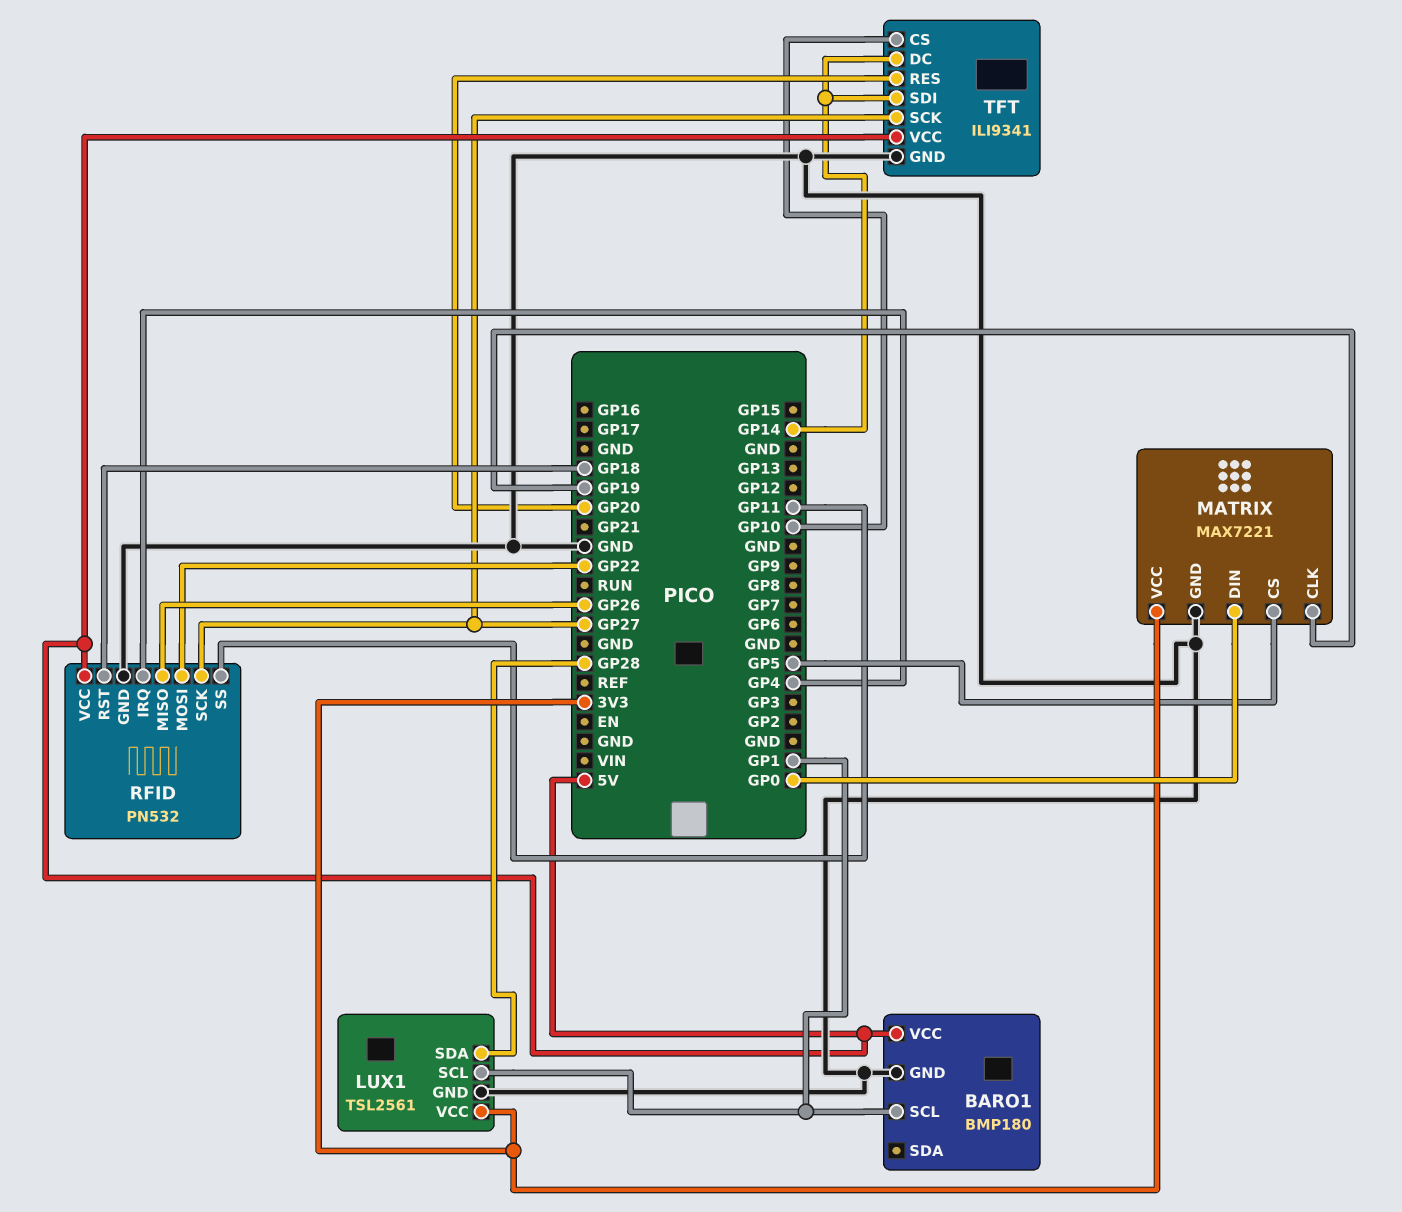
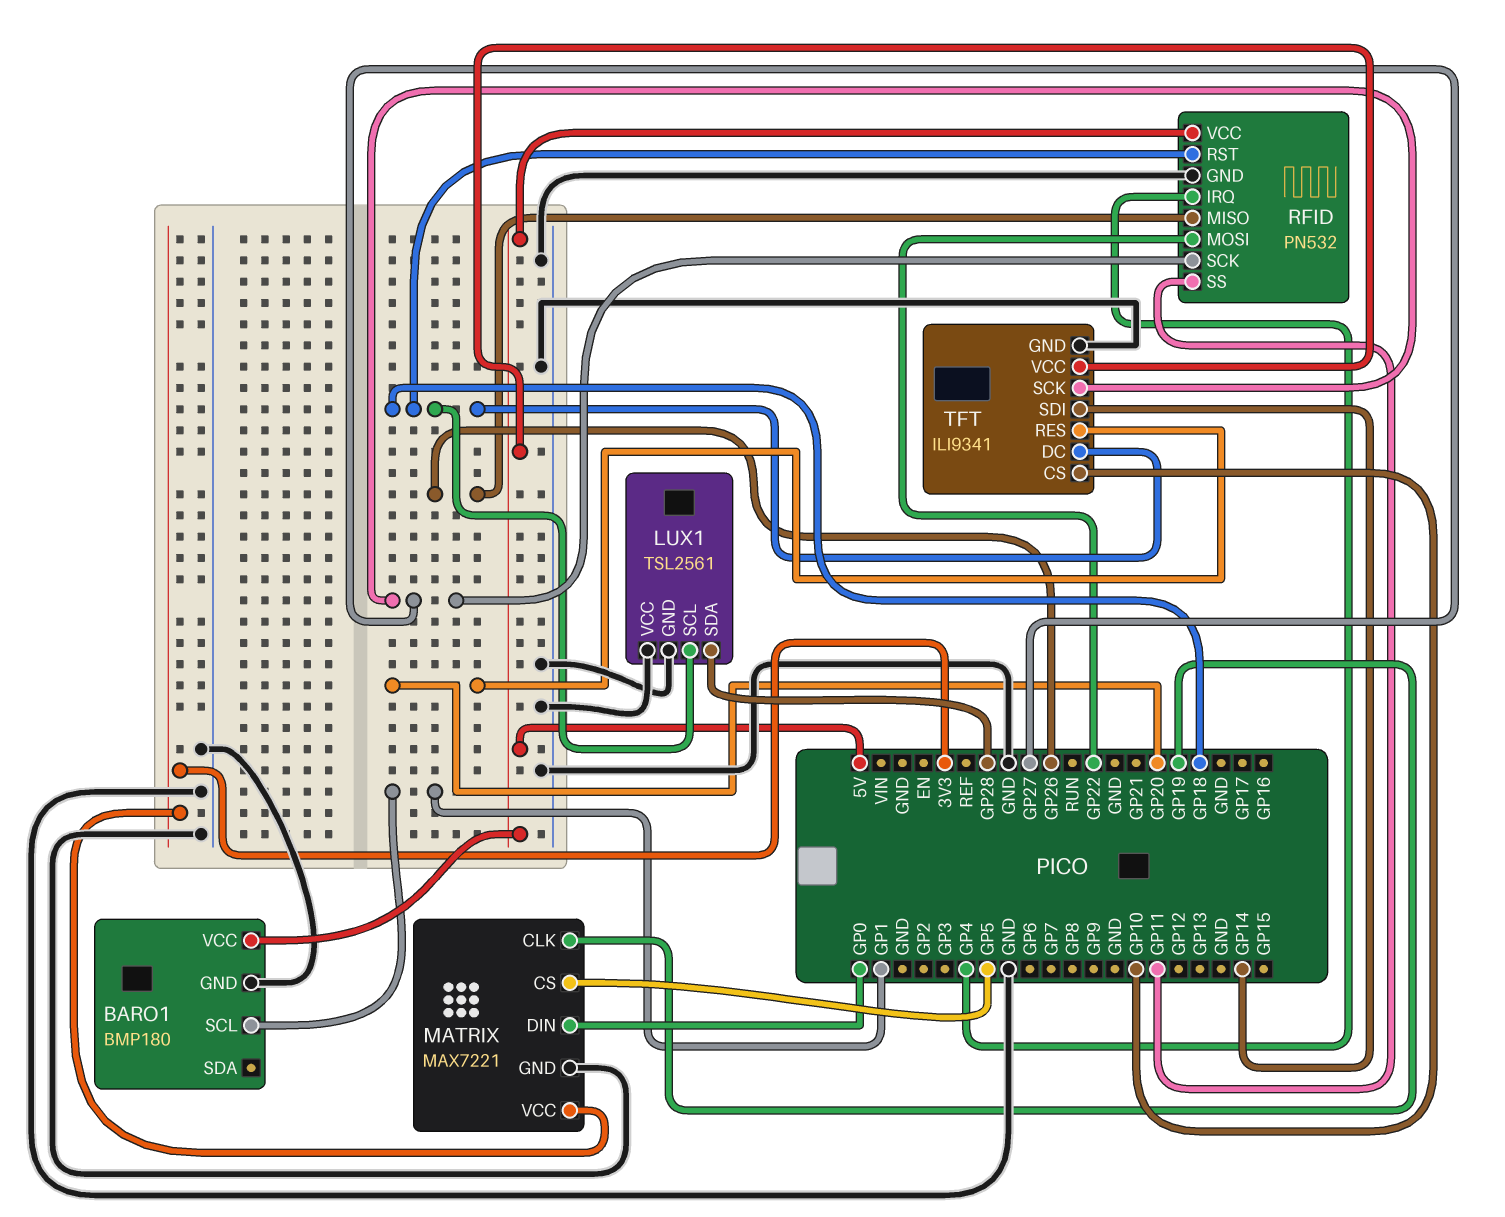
LUX1 pin SCL: GP1 -> GP18
LUX1 pin VCC: 3V3 -> GND
TFT pin DC: GP14 -> GP18

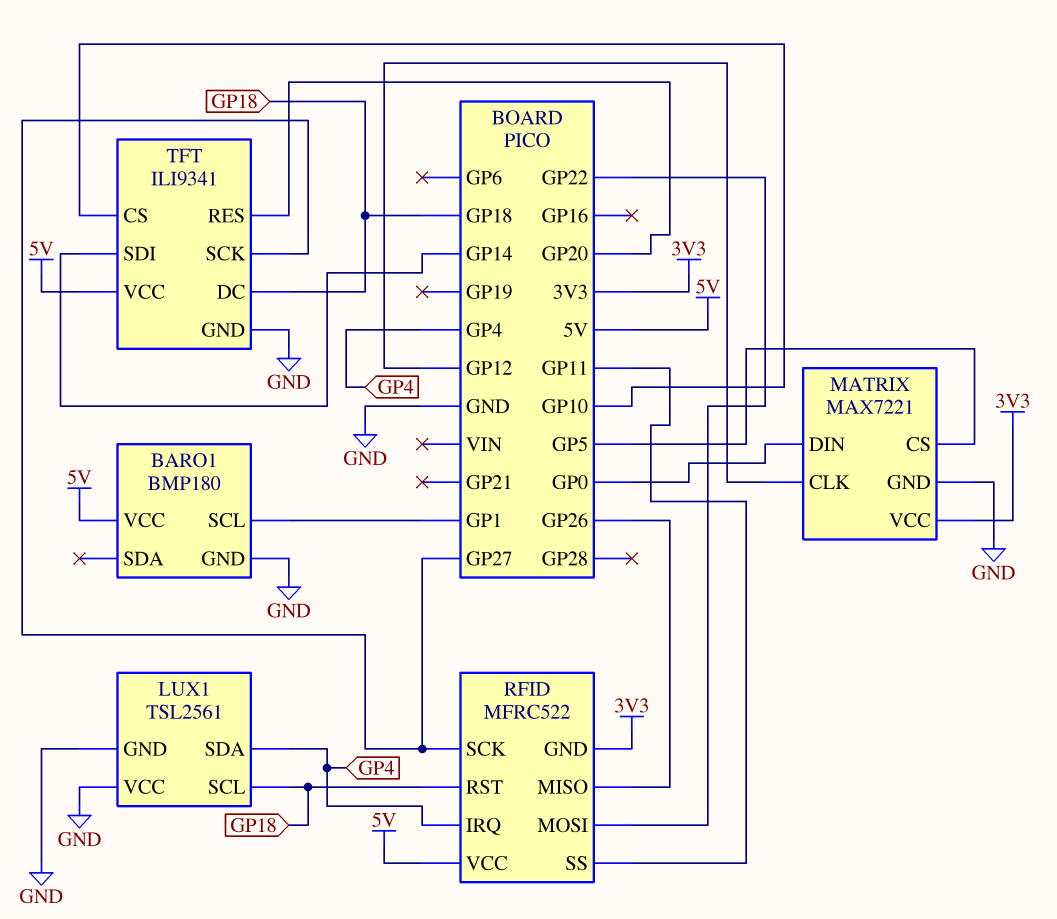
LUX1 pin SDA: GP28 -> GP4
MATRIX pin CLK: GP19 -> GP12
RFID: PN532 -> MFRC522
RFID pin GND: GND -> 3V3

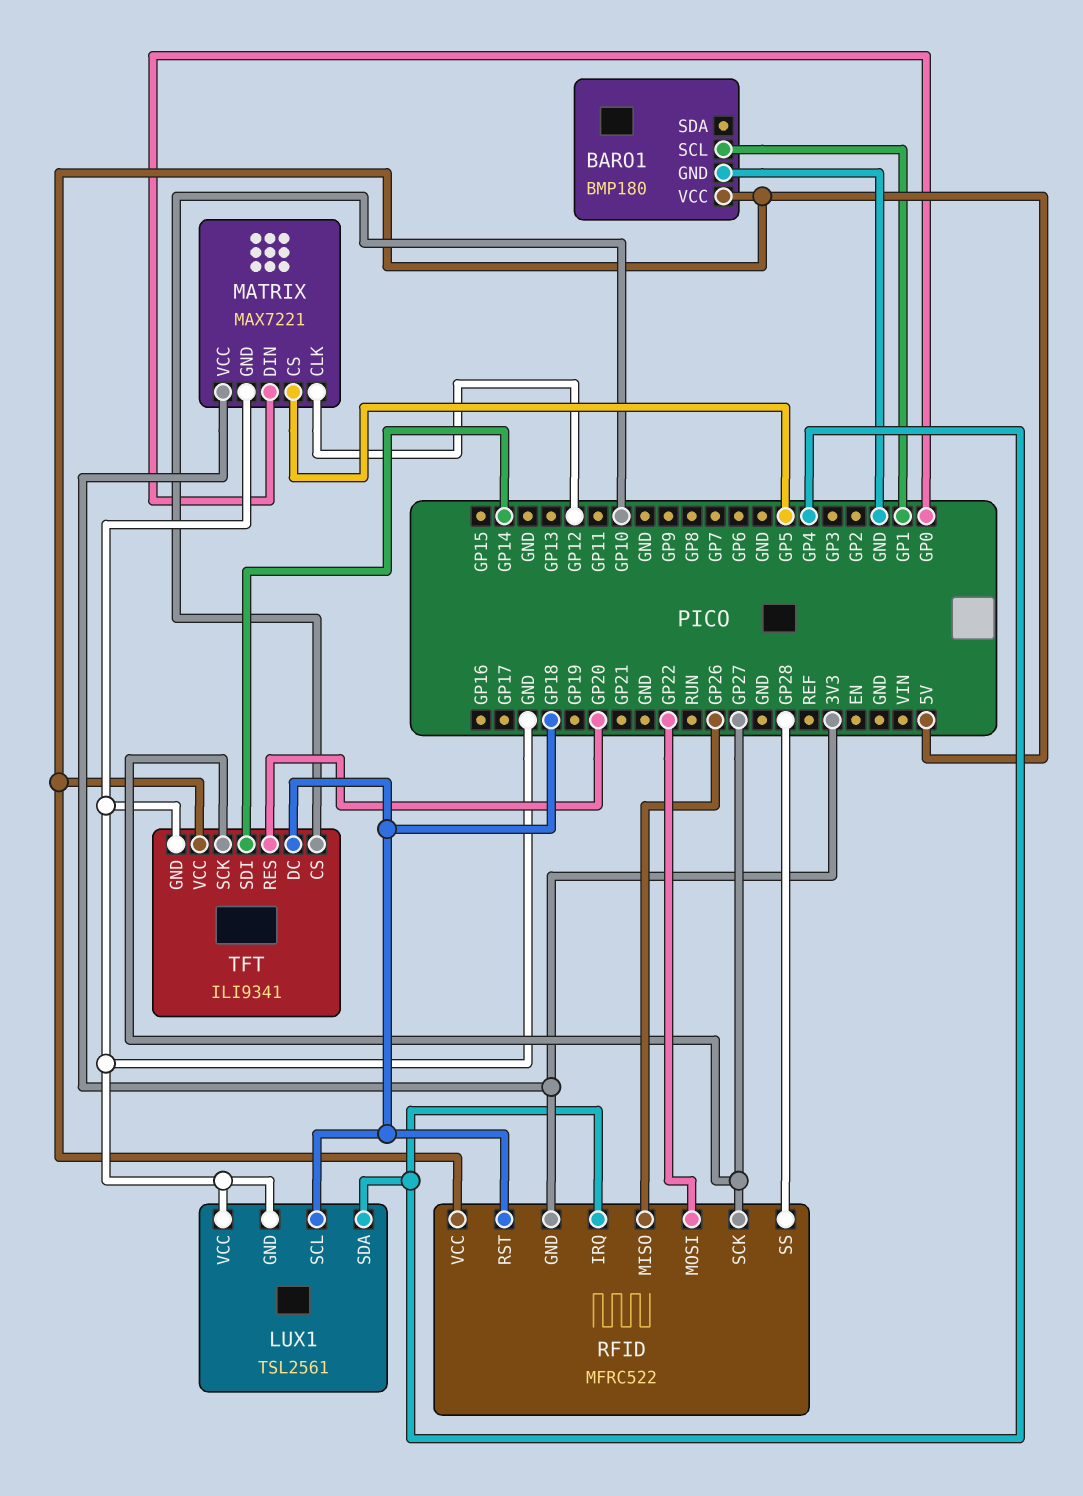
RFID pin SS: GP11 -> GP28

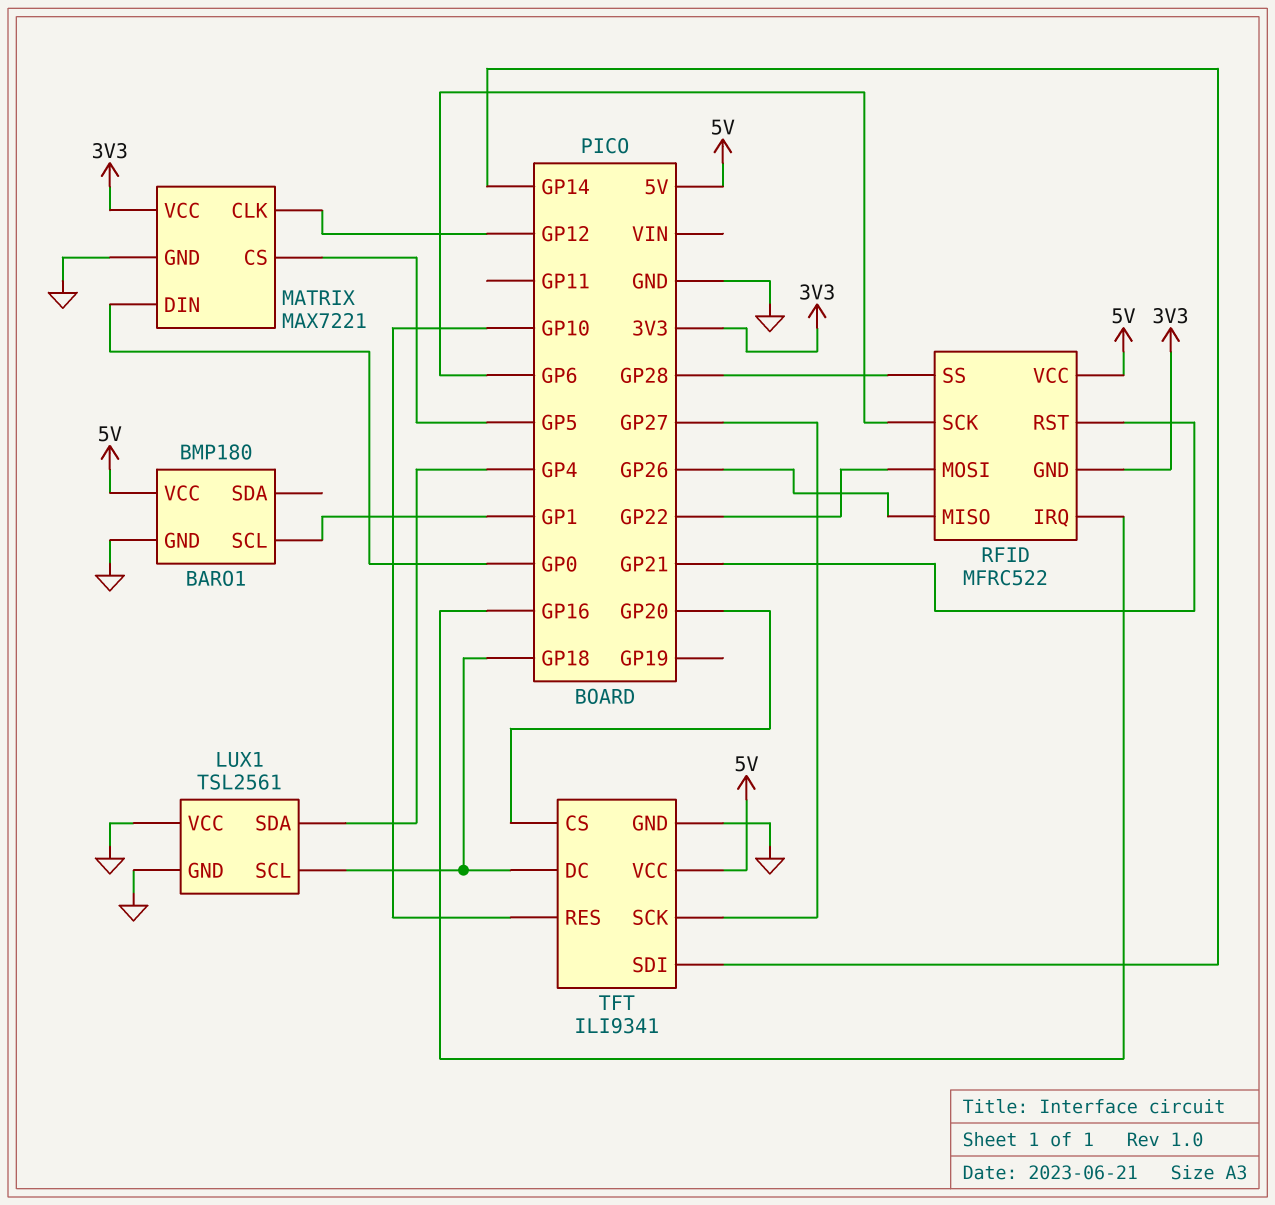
RFID pin IRQ: GP4 -> GP16
RFID pin RST: GP18 -> GP21
RFID pin SCK: GP27 -> GP6
TFT pin CS: GP10 -> GP20
TFT pin RES: GP20 -> GP10

